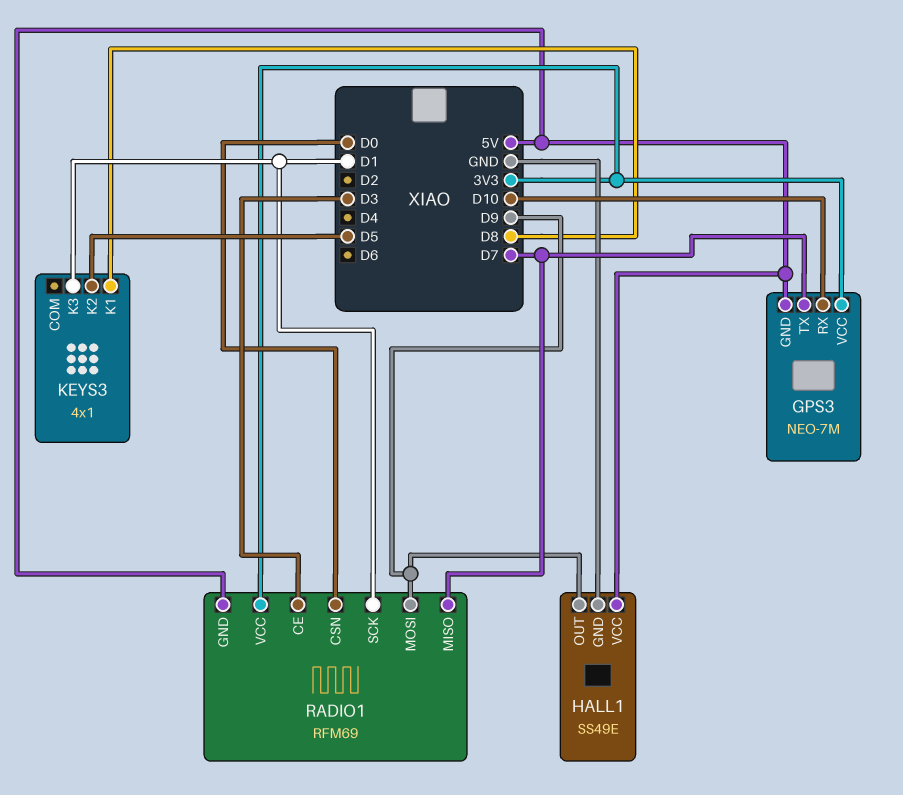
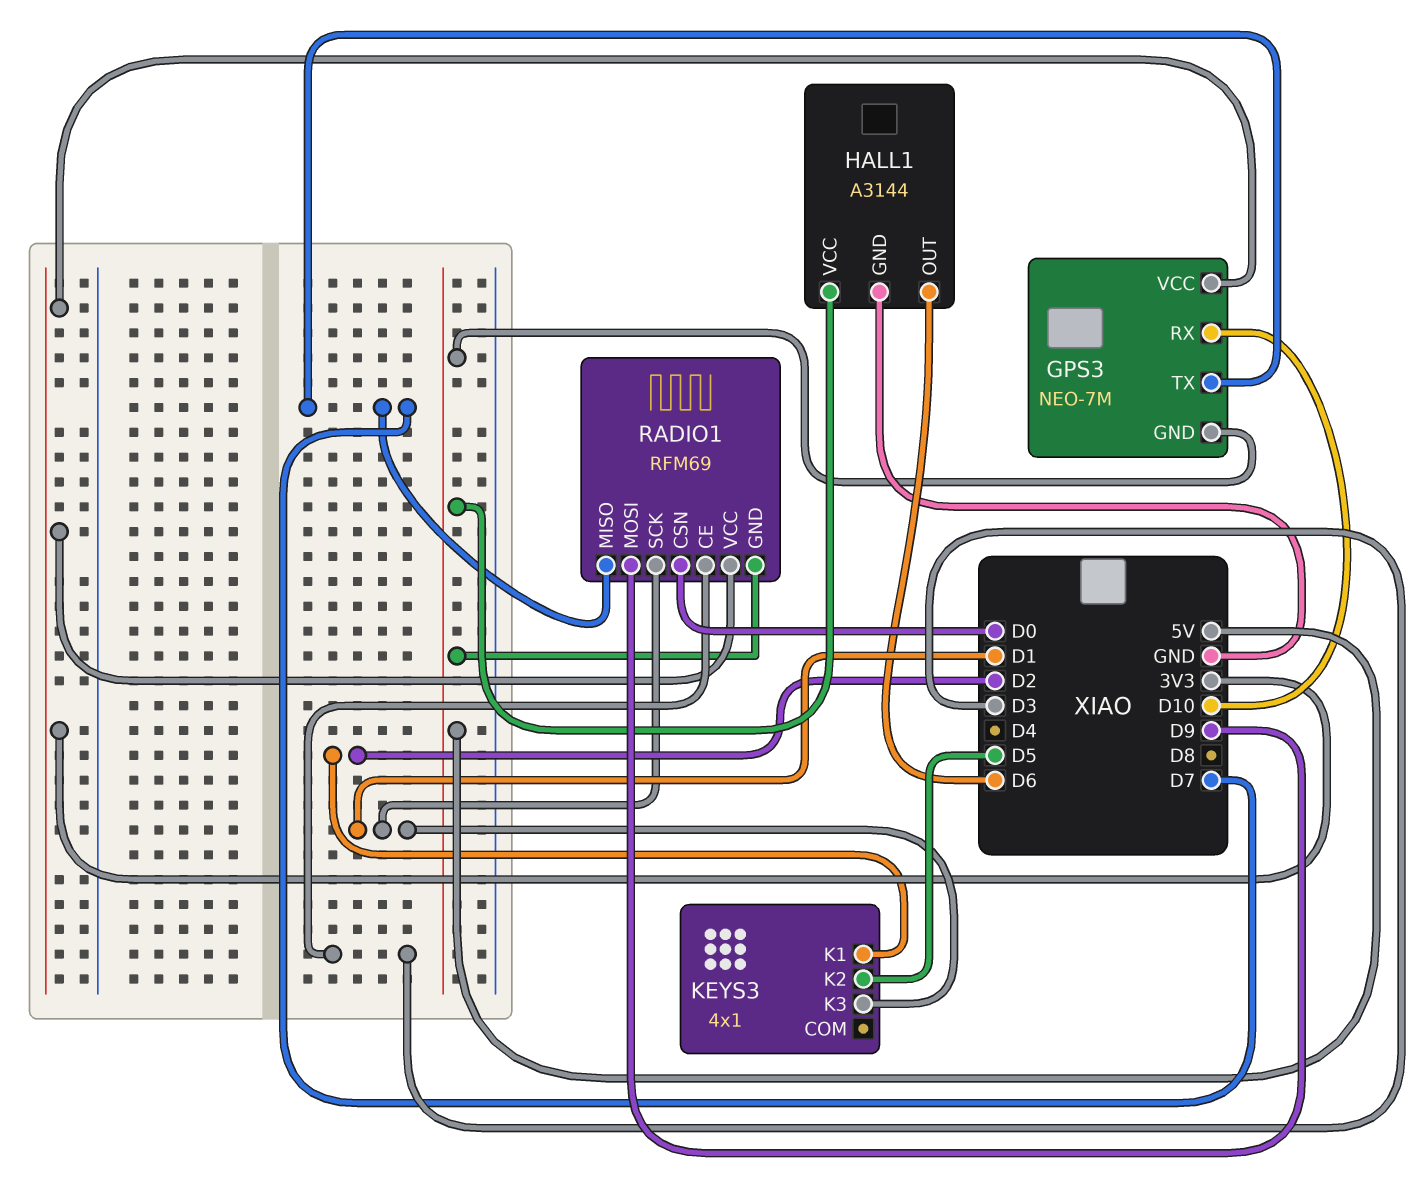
HALL1: SS49E -> A3144
HALL1 pin OUT: D9 -> D6
KEYS3 pin K1: D8 -> D2

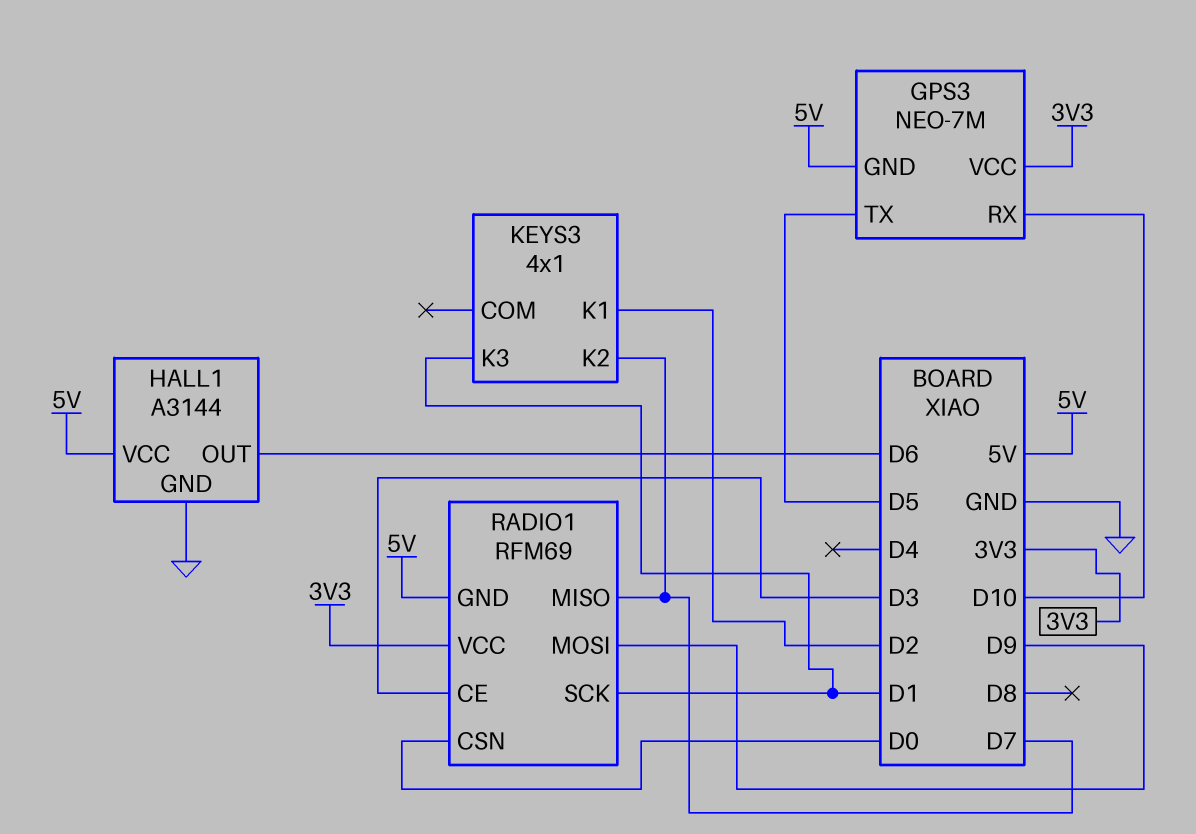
GPS3 pin TX: D7 -> D5
KEYS3 pin K2: D5 -> D7

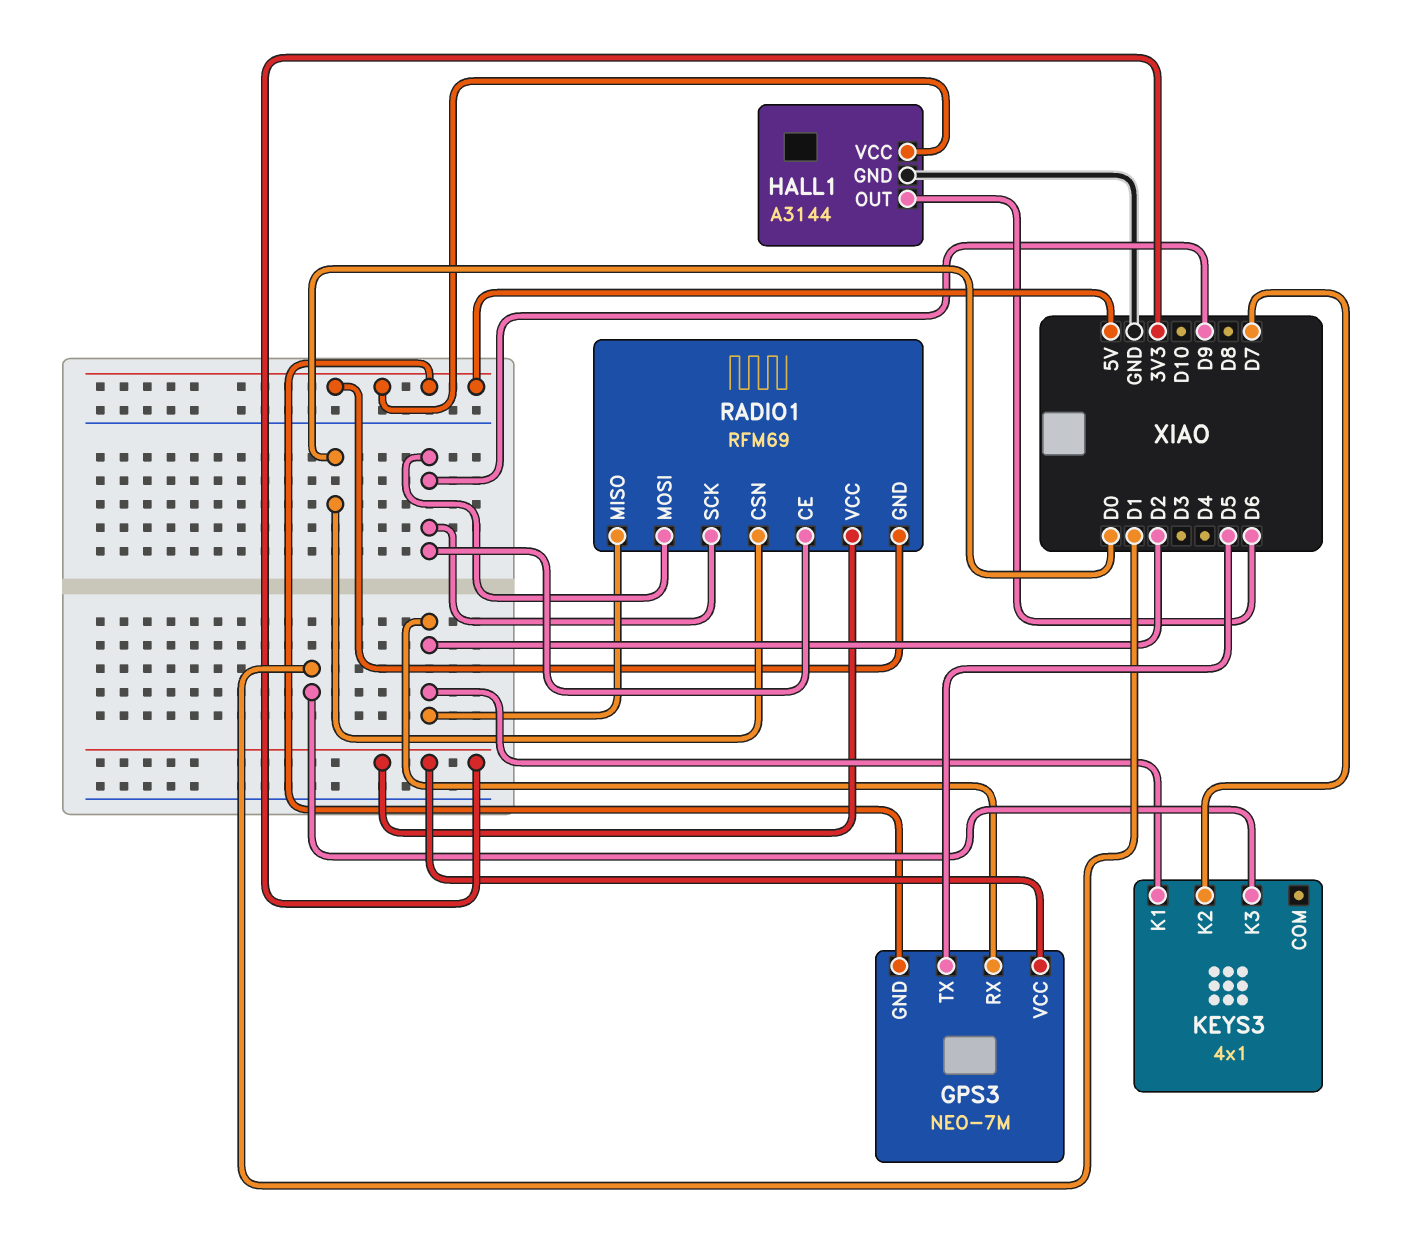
GPS3 pin RX: D10 -> D2
RADIO1 pin CE: D3 -> D9
RADIO1 pin MISO: D7 -> D2
RADIO1 pin SCK: D1 -> D9

